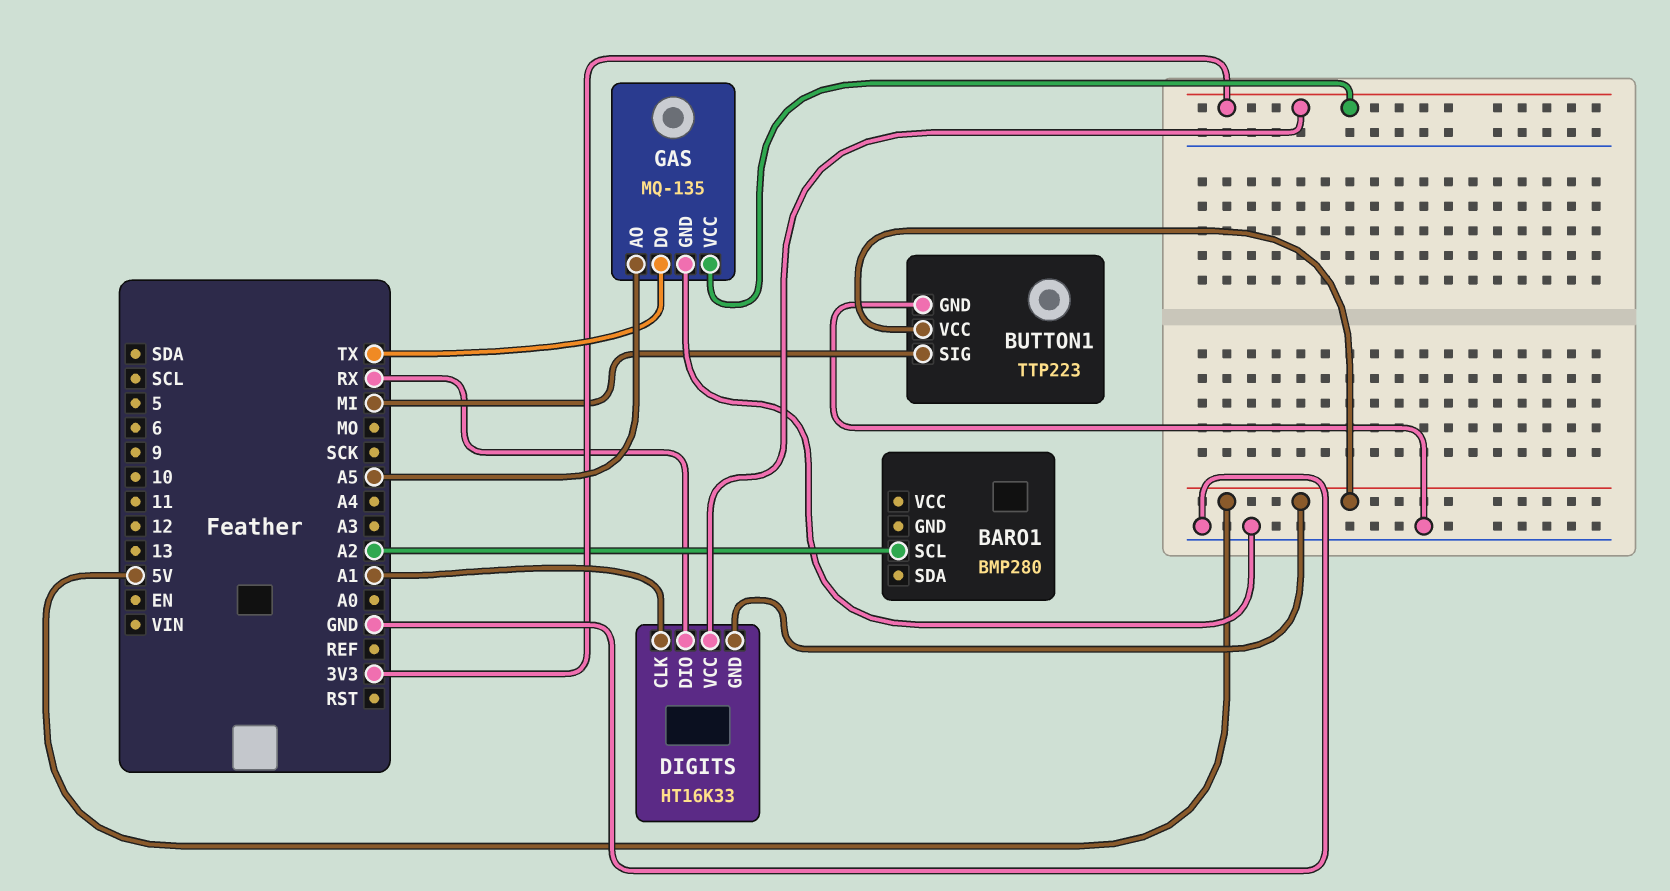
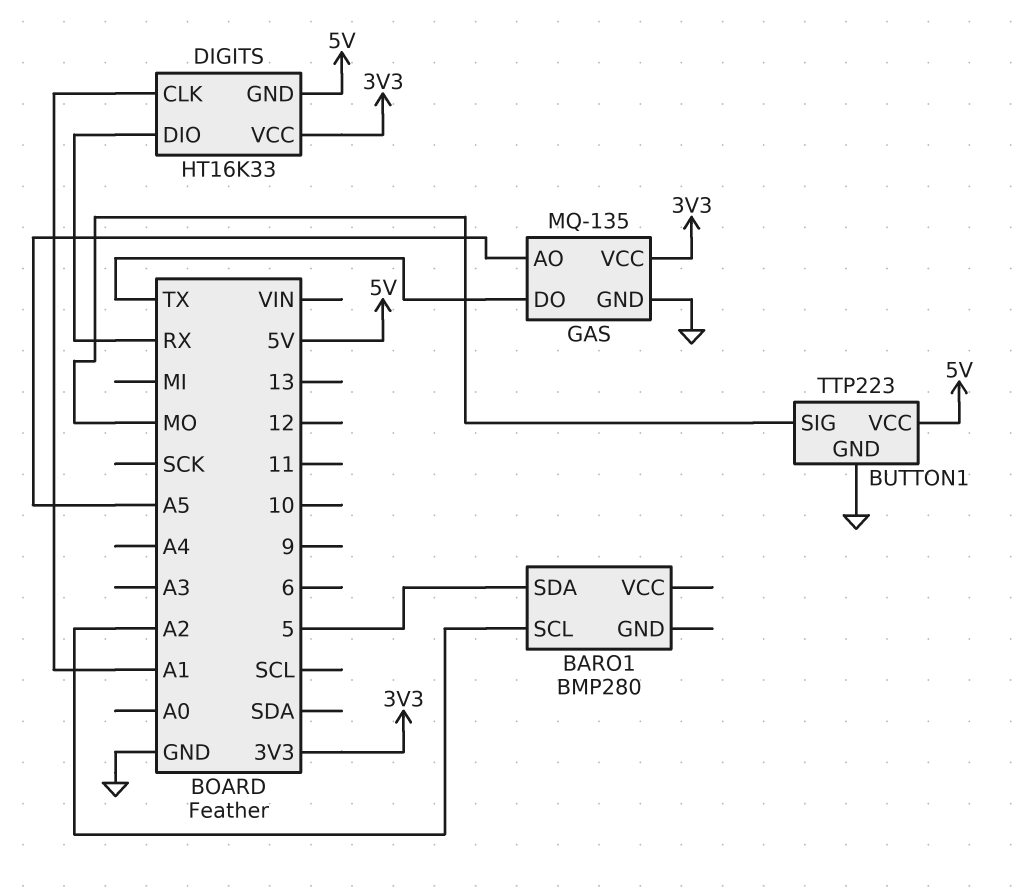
BARO1 pin SDA: none -> 5
BUTTON1 pin SIG: MI -> MO

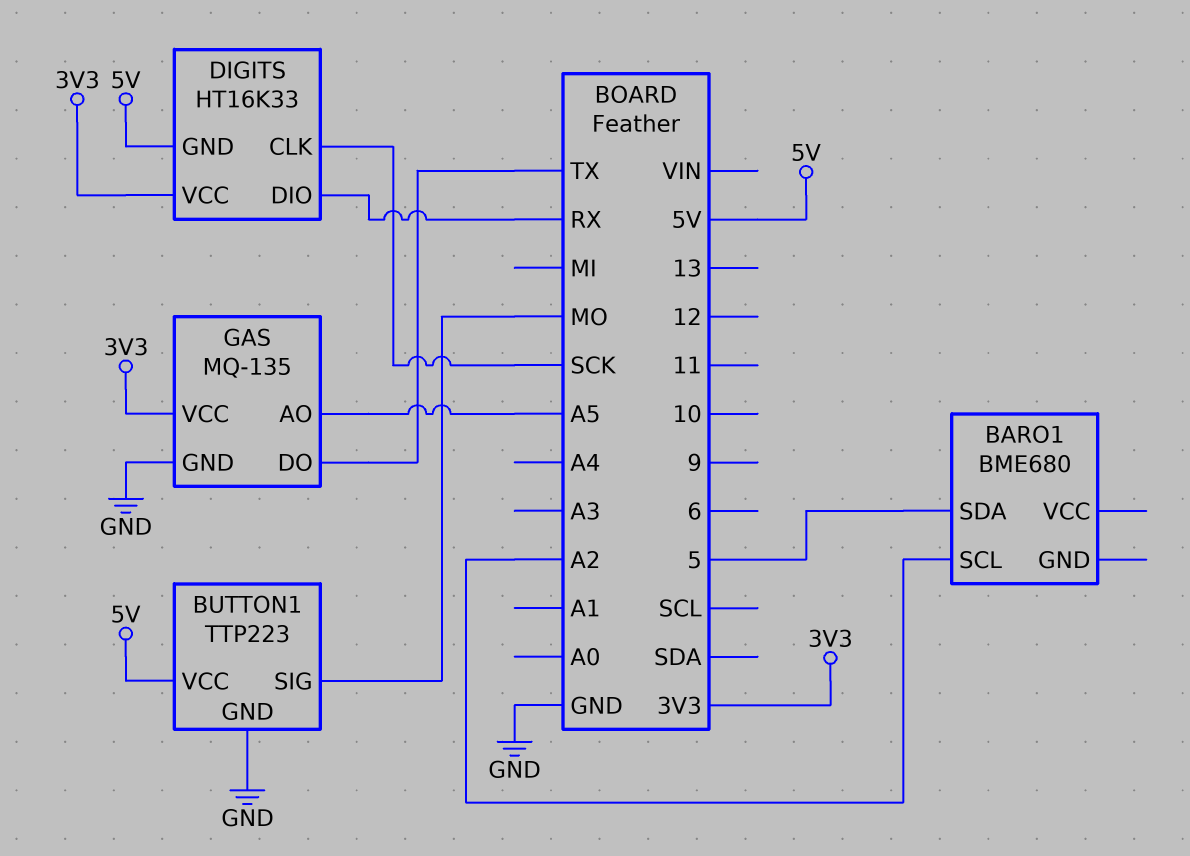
BARO1: BMP280 -> BME680
DIGITS pin CLK: A1 -> SCK

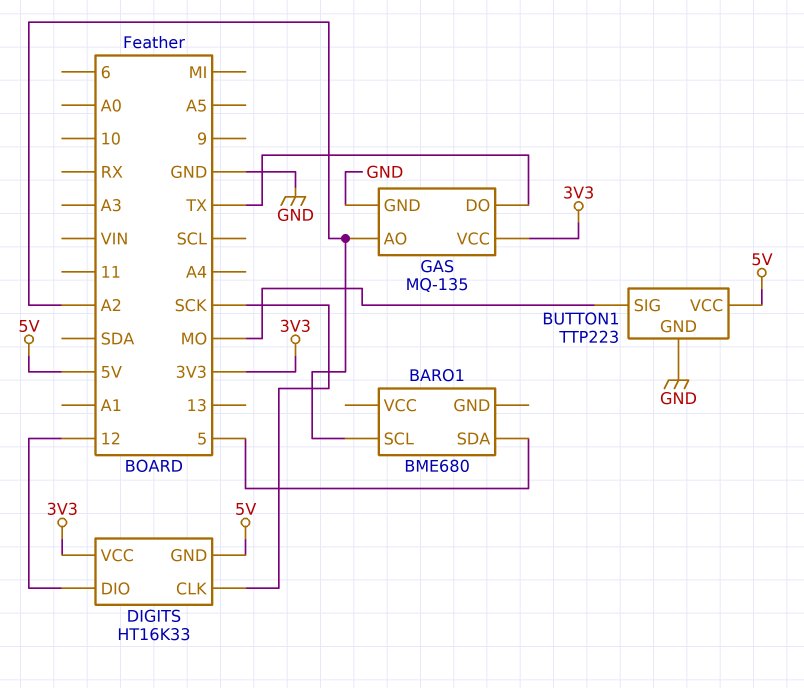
DIGITS pin DIO: RX -> 12
GAS pin AO: A5 -> A2

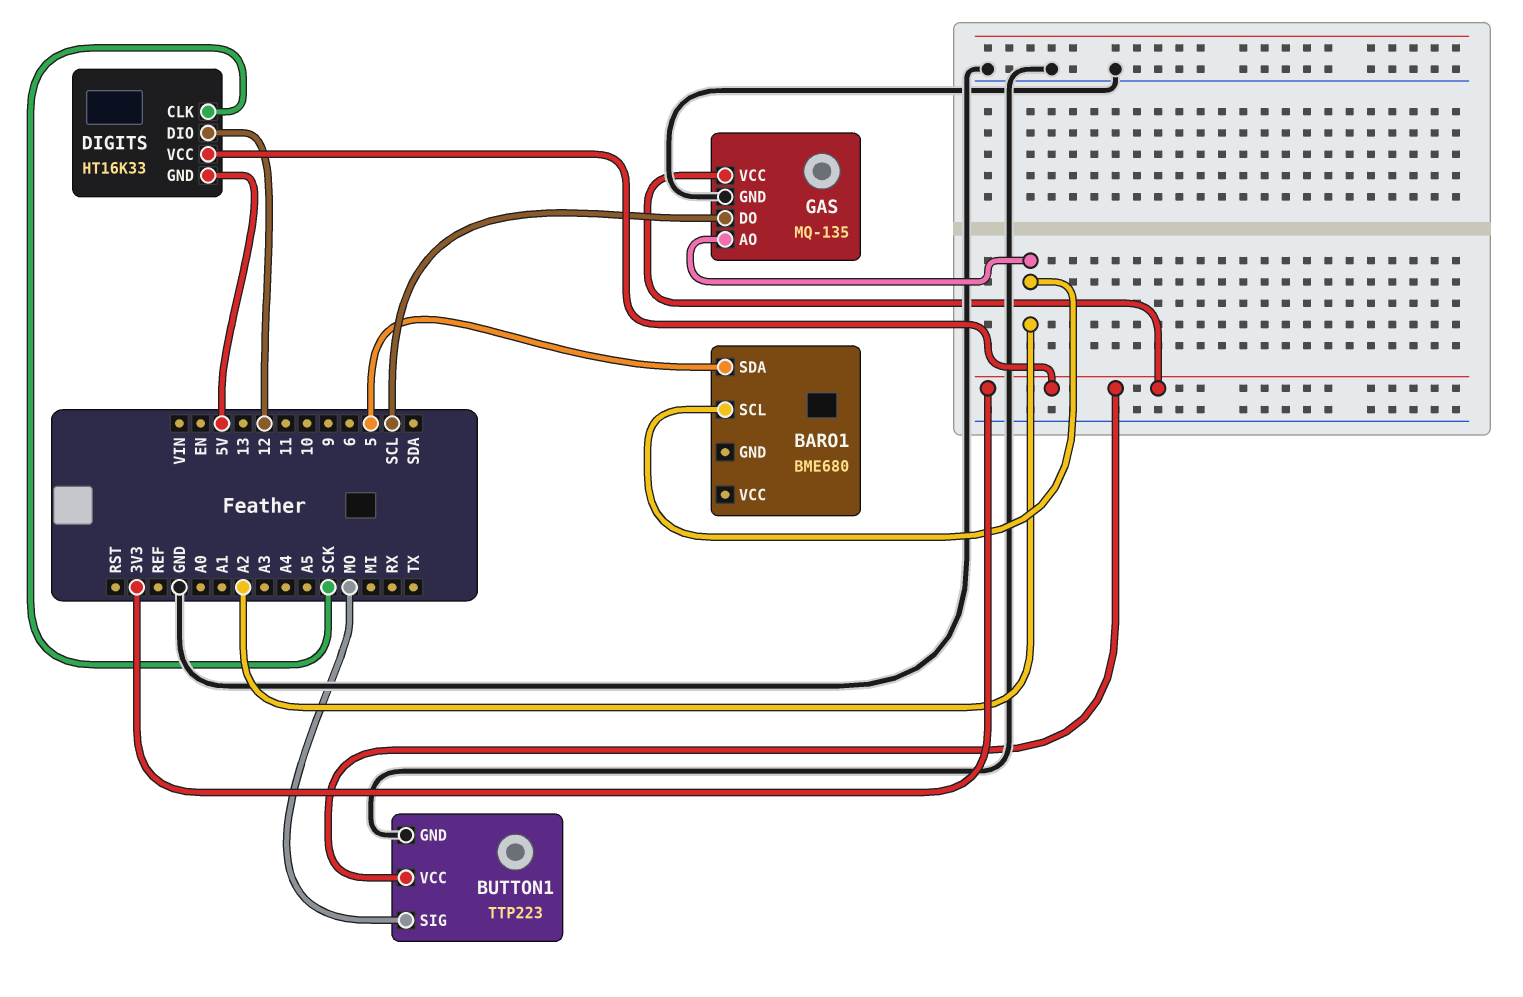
BUTTON1 pin VCC: 5V -> 3V3
GAS pin DO: TX -> SCL

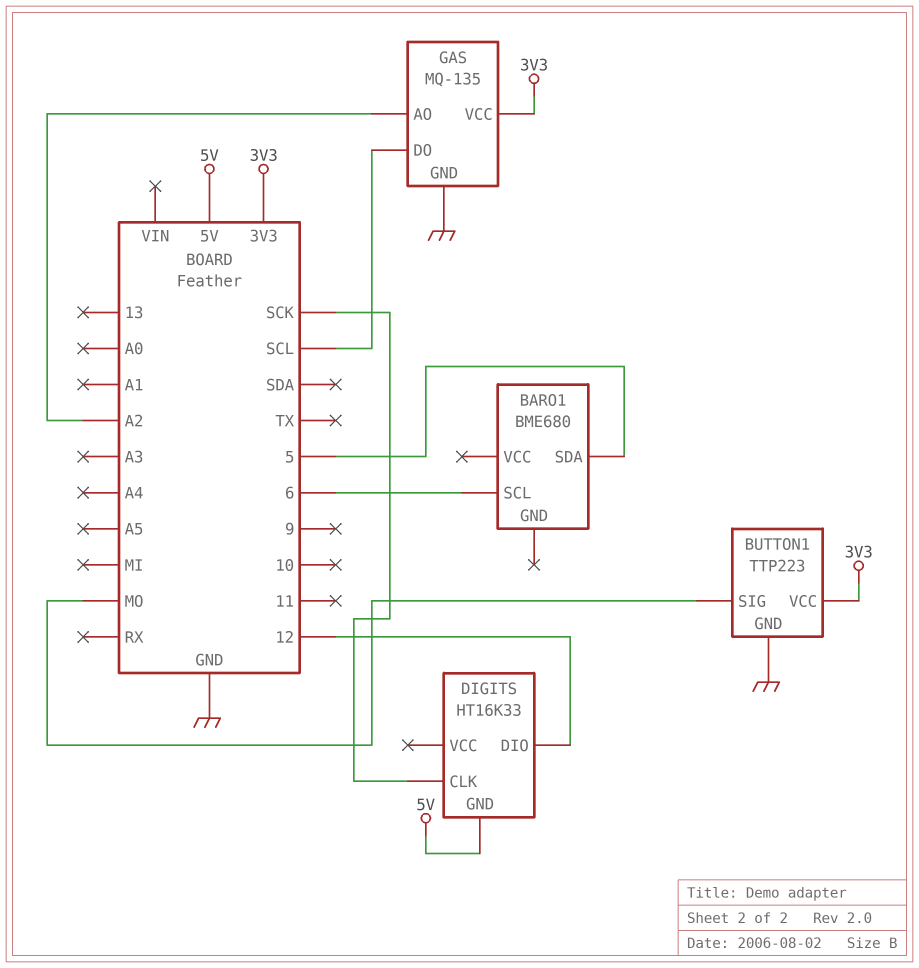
BARO1 pin SCL: A2 -> 6
DIGITS pin VCC: 3V3 -> none

